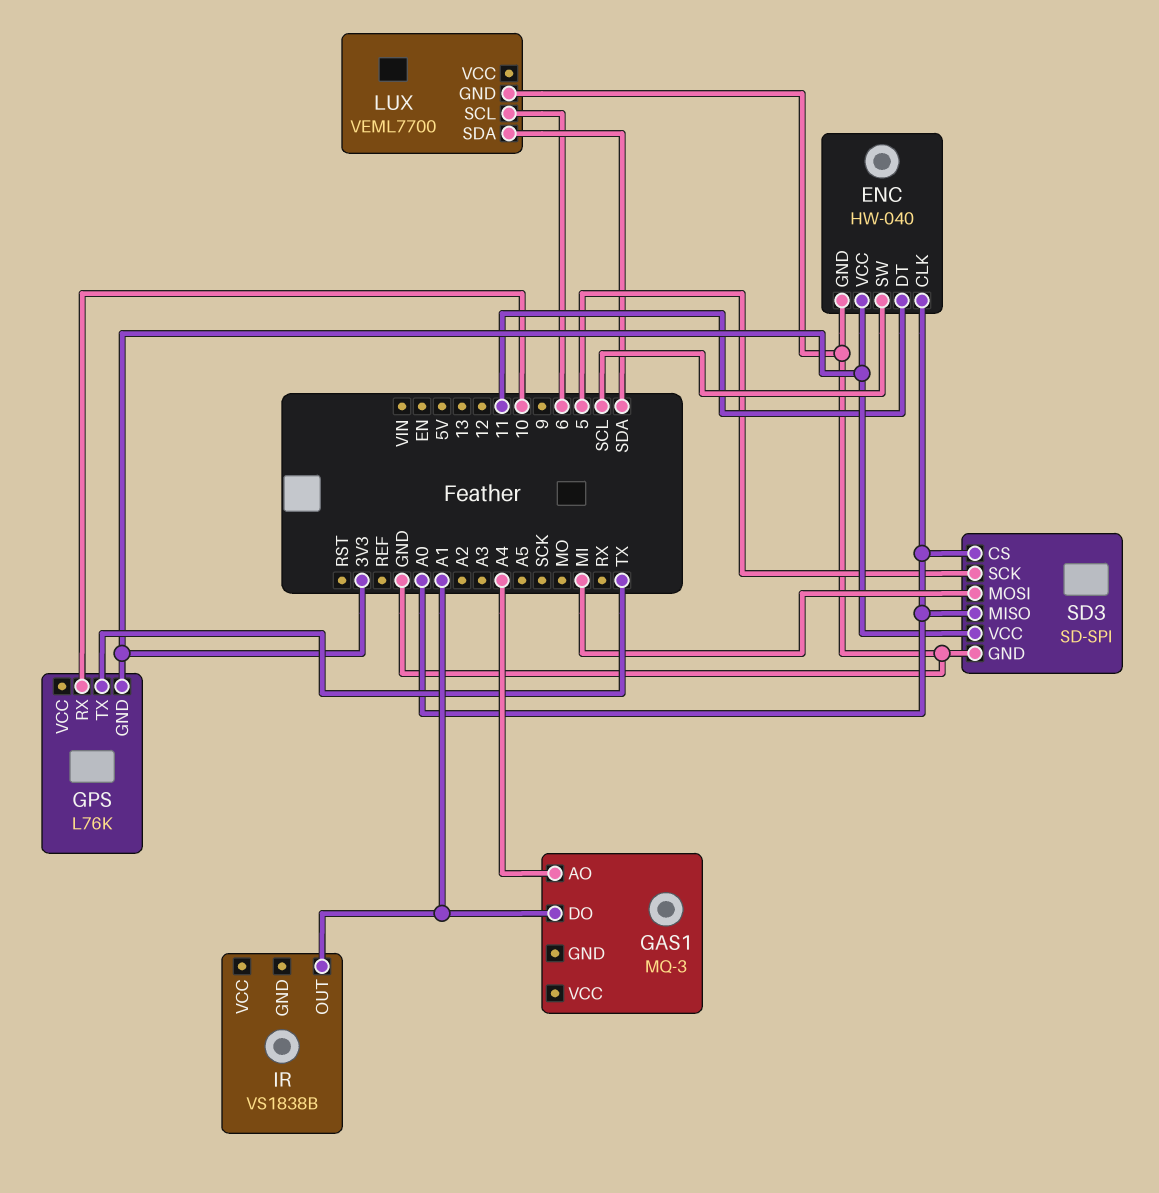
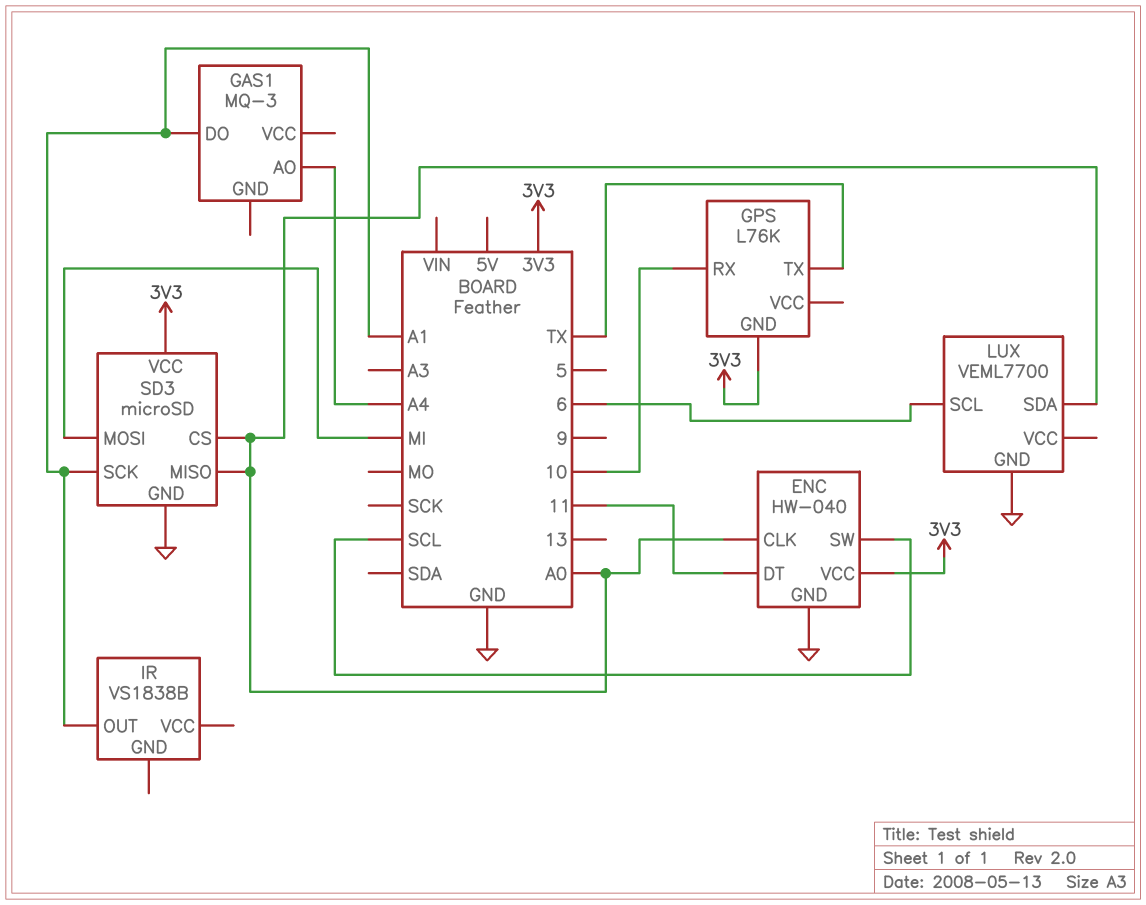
LUX pin SDA: SDA -> A0
SD3: SD-SPI -> microSD
SD3 pin SCK: 5 -> A1

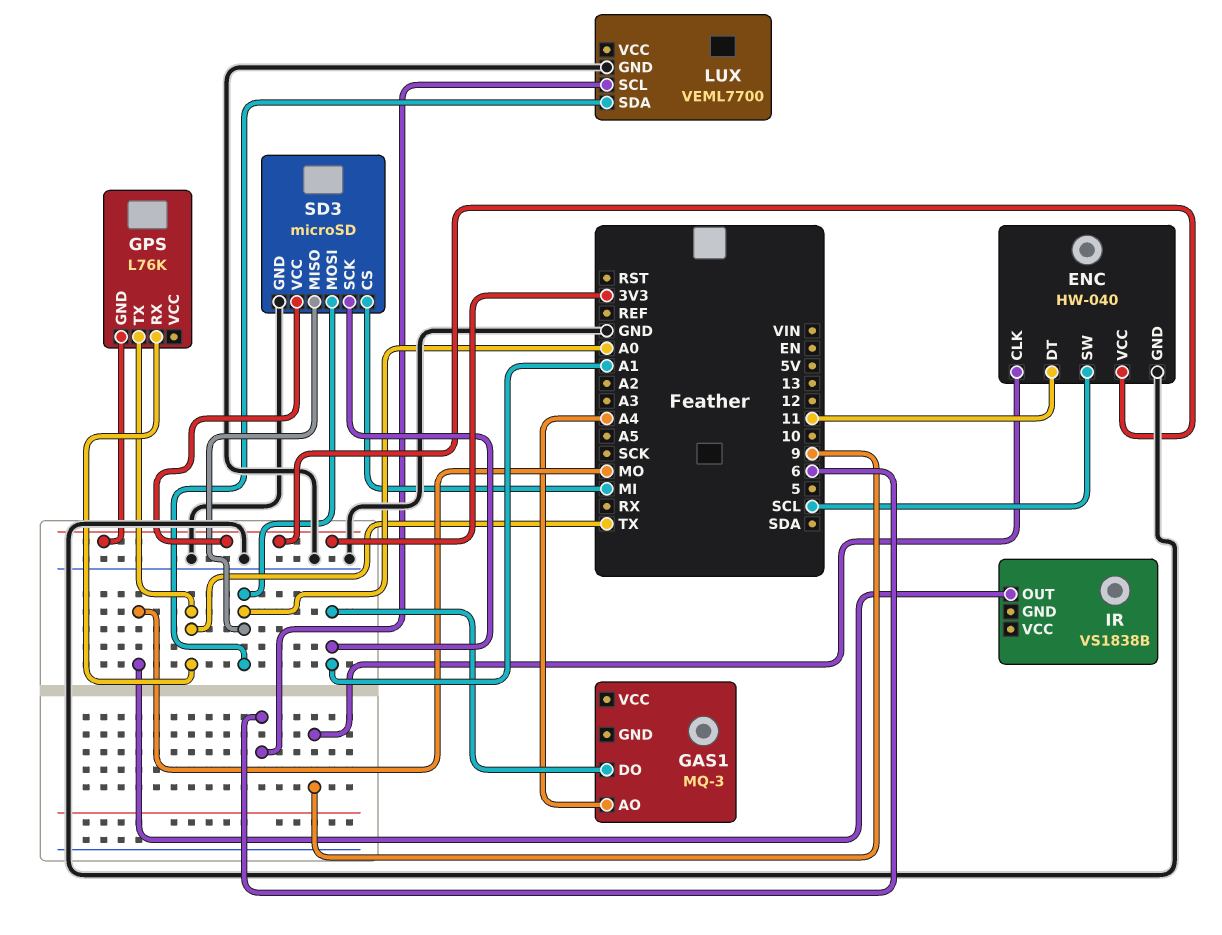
ENC pin CLK: A0 -> 9
GPS pin RX: 10 -> TX
IR pin OUT: A1 -> MO
SD3 pin CS: A0 -> MI
SD3 pin MOSI: MI -> A0

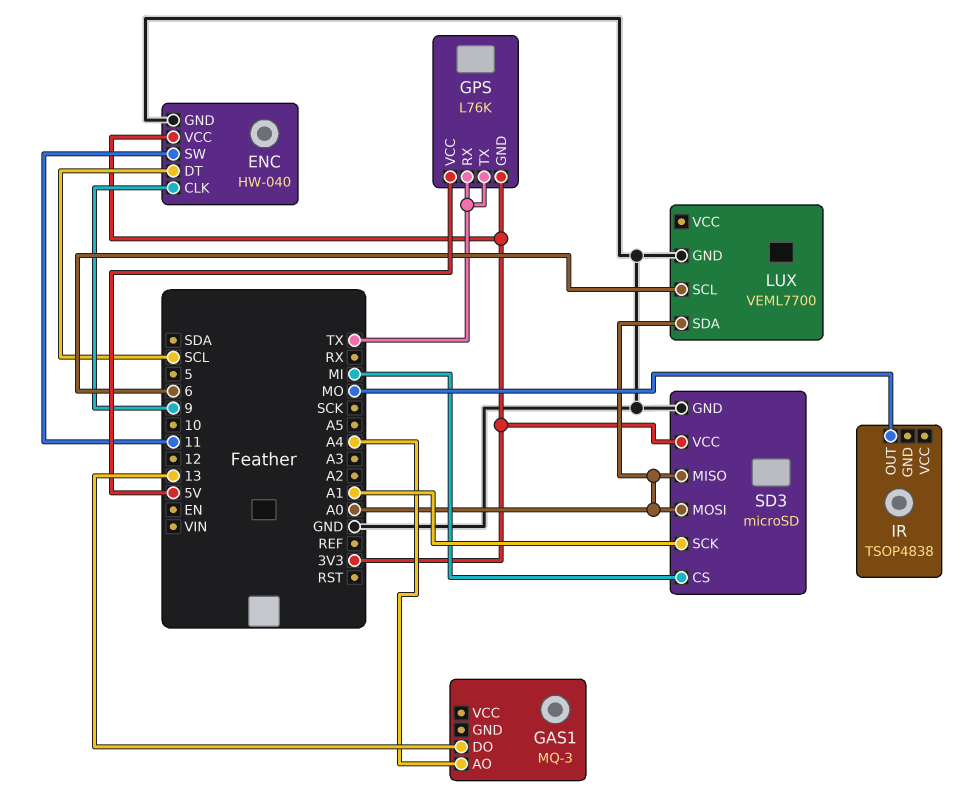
ENC pin DT: 11 -> SCL
ENC pin SW: SCL -> 11
GAS1 pin DO: A1 -> 13
GPS pin VCC: none -> 5V
IR: VS1838B -> TSOP4838

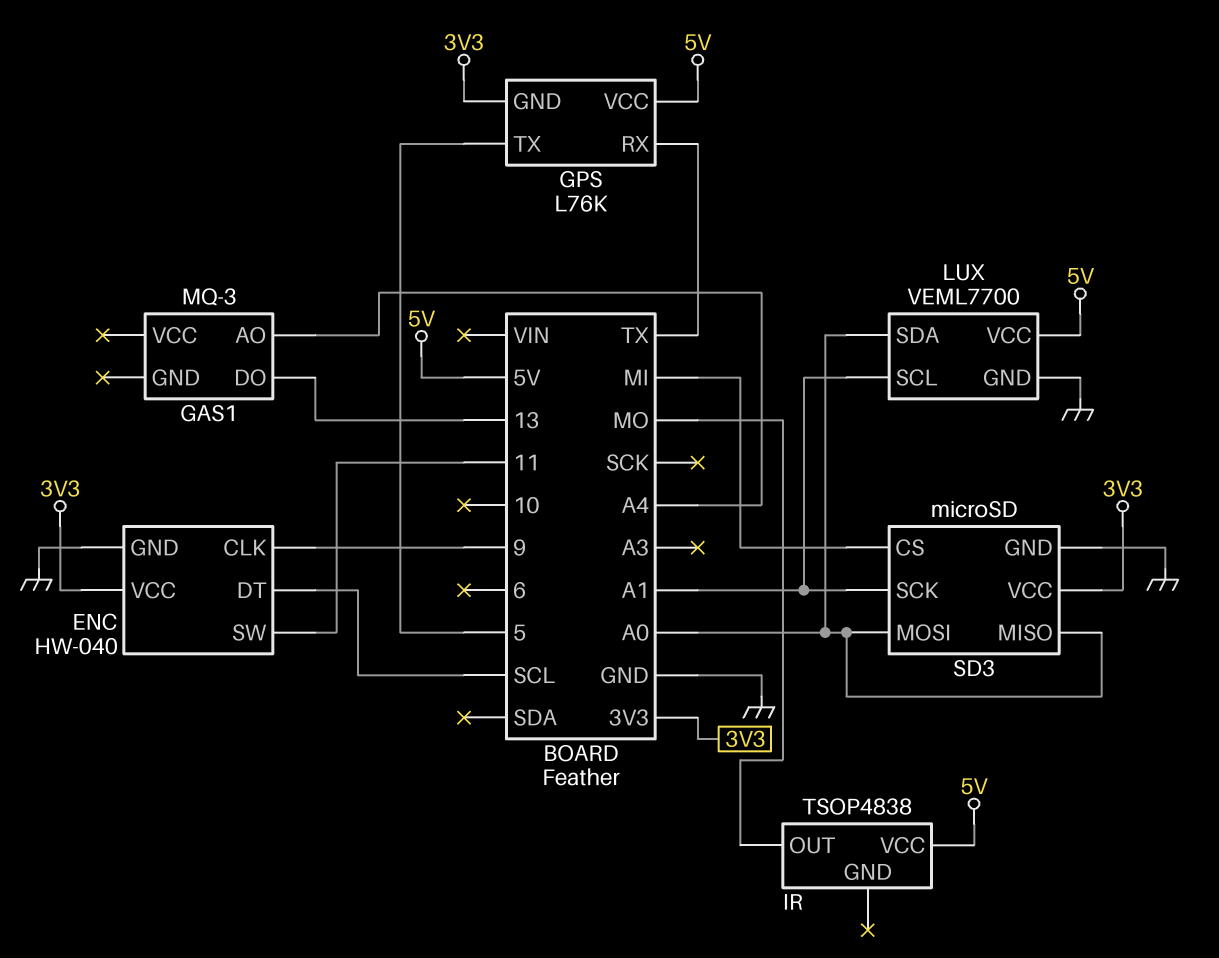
GPS pin TX: TX -> 5
IR pin VCC: none -> 5V
LUX pin SCL: 6 -> A1
LUX pin VCC: none -> 5V

